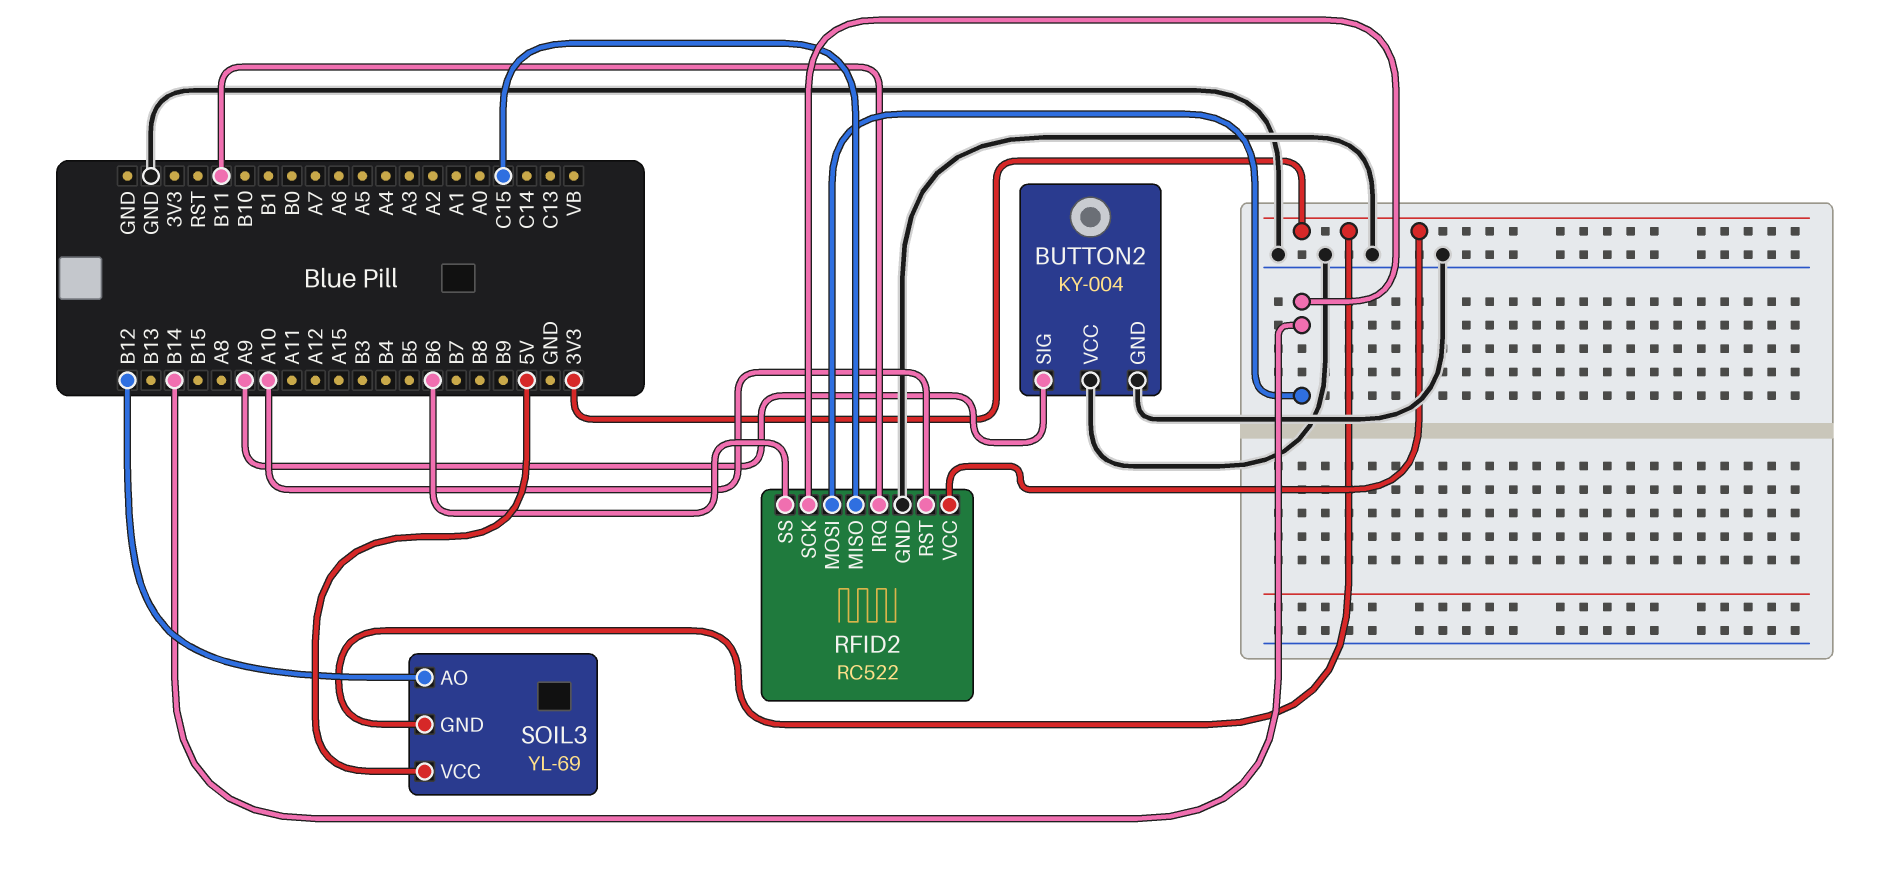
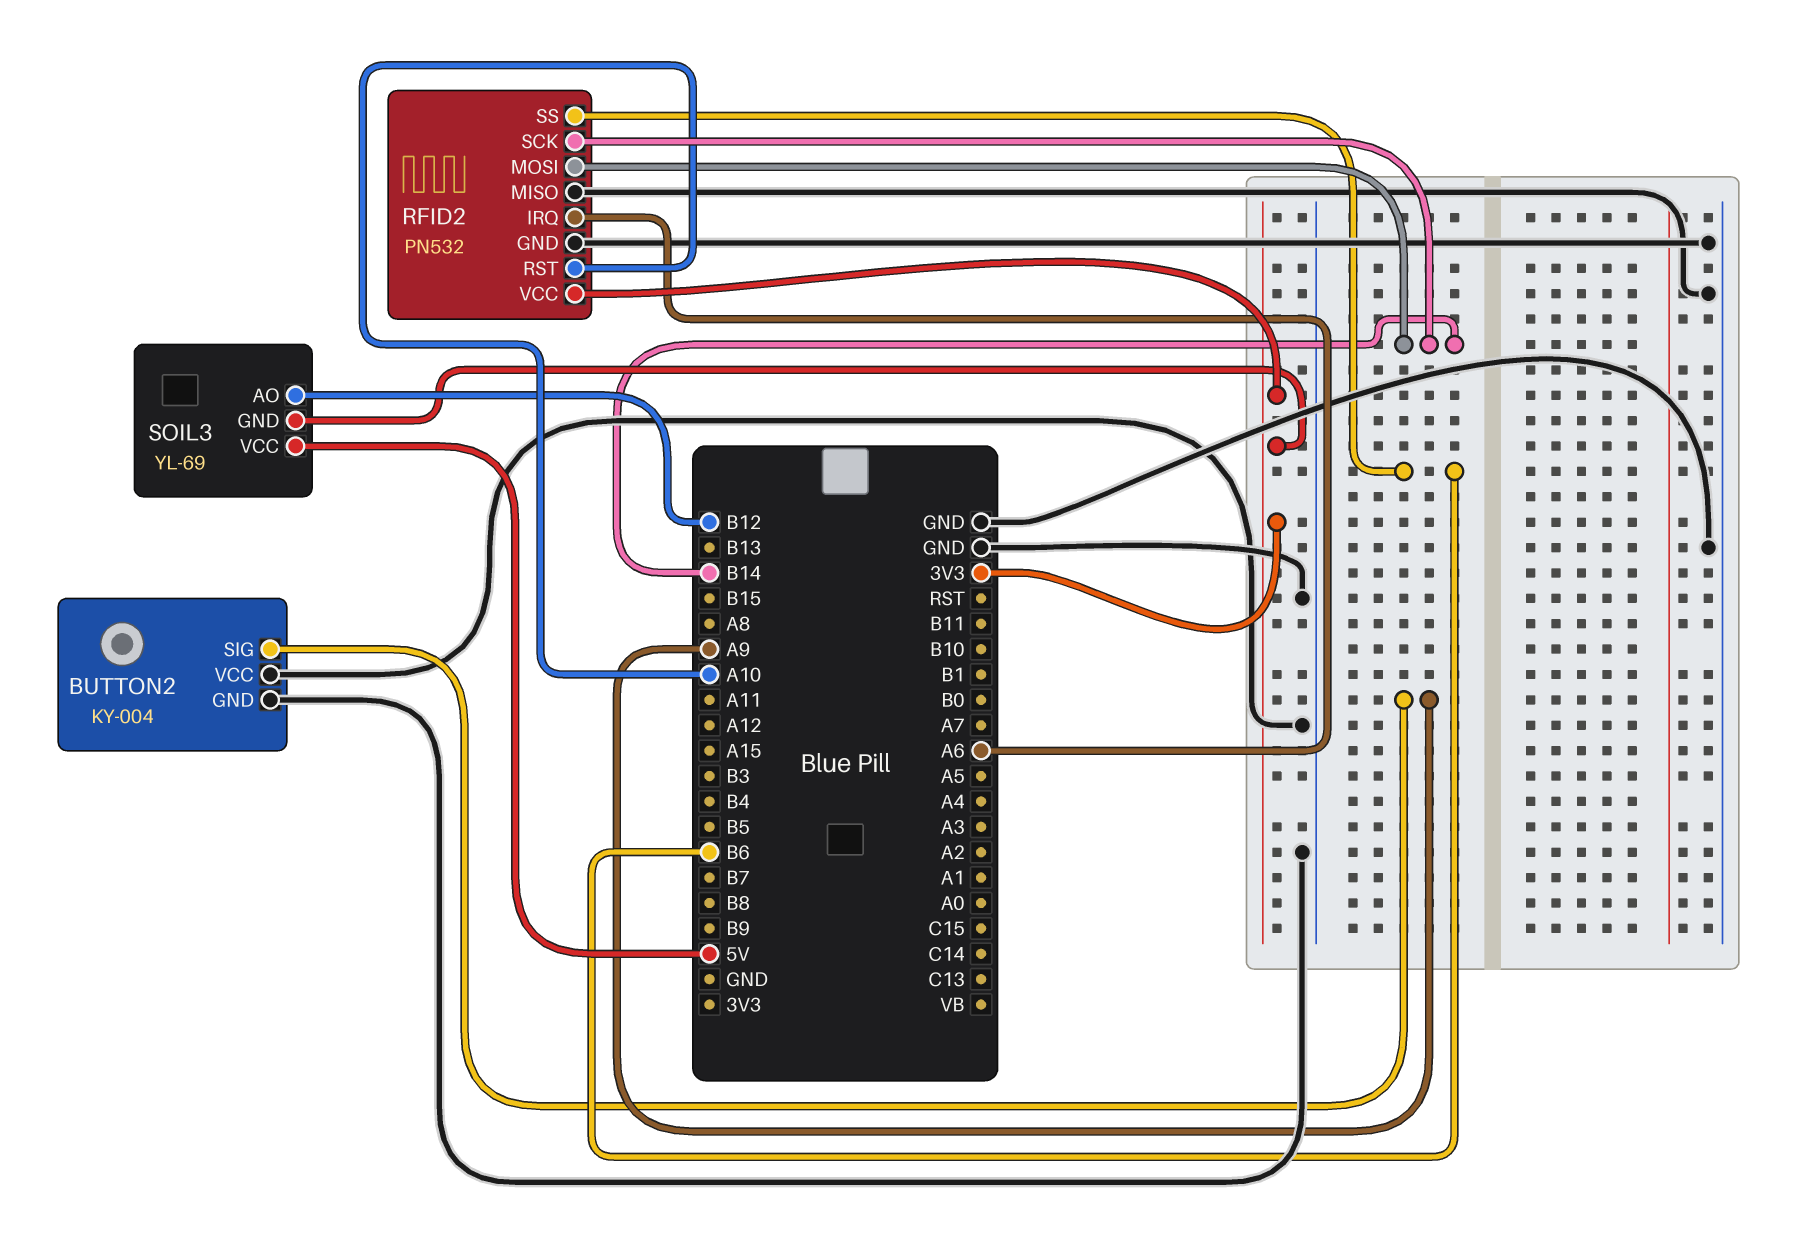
RFID2: RC522 -> PN532
RFID2 pin IRQ: B11 -> A6
RFID2 pin MISO: C15 -> GND

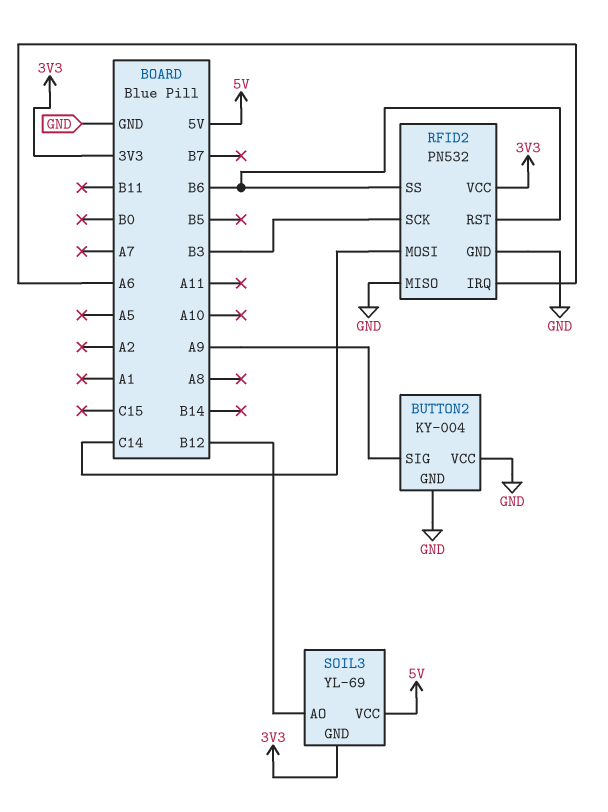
RFID2 pin MOSI: B14 -> C14
RFID2 pin RST: A10 -> B6
RFID2 pin SCK: B14 -> B3

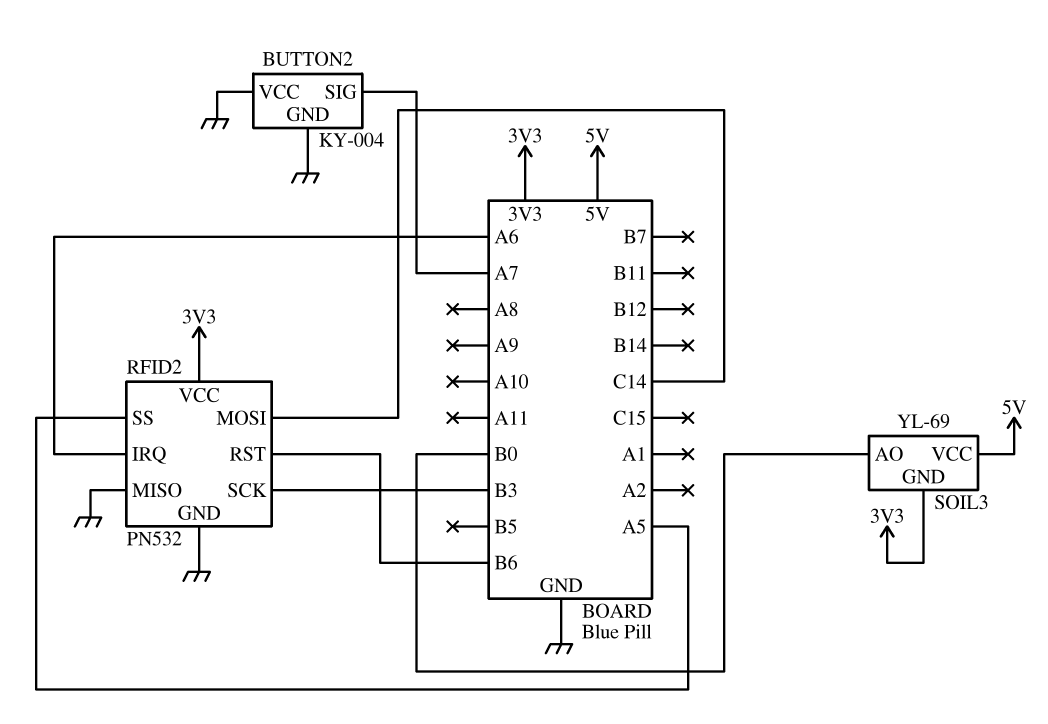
BUTTON2 pin SIG: A9 -> A7
RFID2 pin SS: B6 -> A5
SOIL3 pin AO: B12 -> B0

